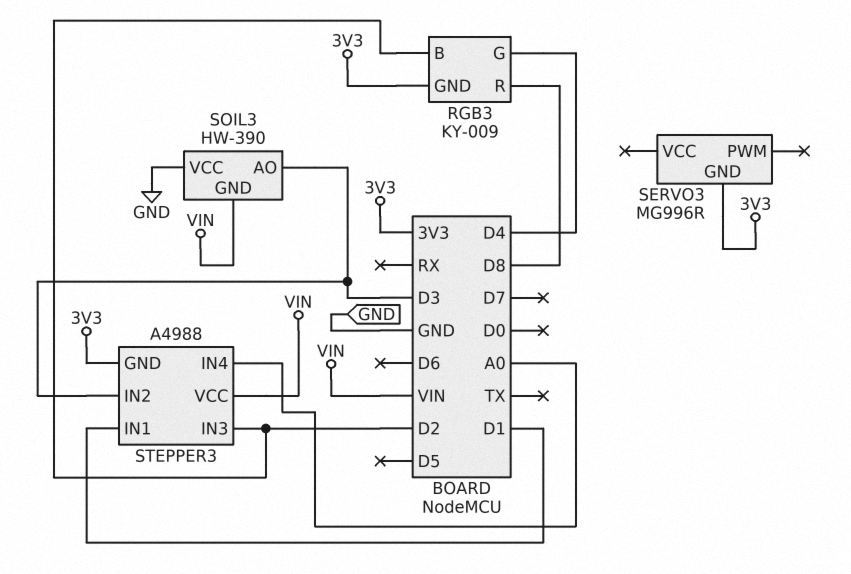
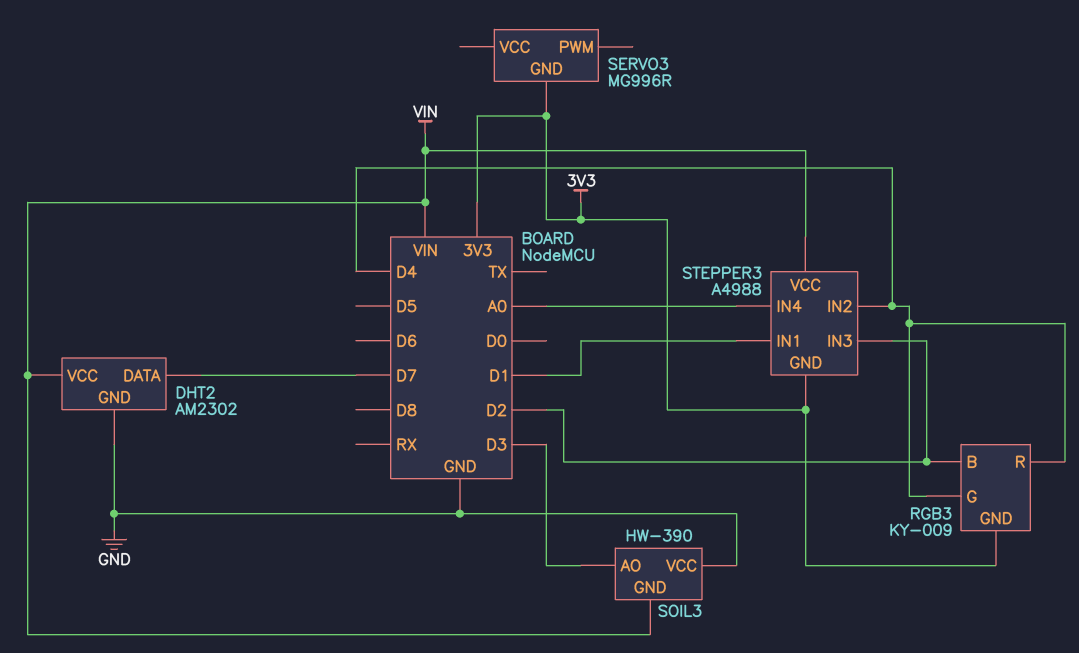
DHT2: none -> AM2302
DHT2 pin DATA: none -> D7
DHT2 pin GND: none -> GND
DHT2 pin VCC: none -> VIN
RGB3 pin R: D8 -> D4
STEPPER3 pin IN2: D3 -> D4

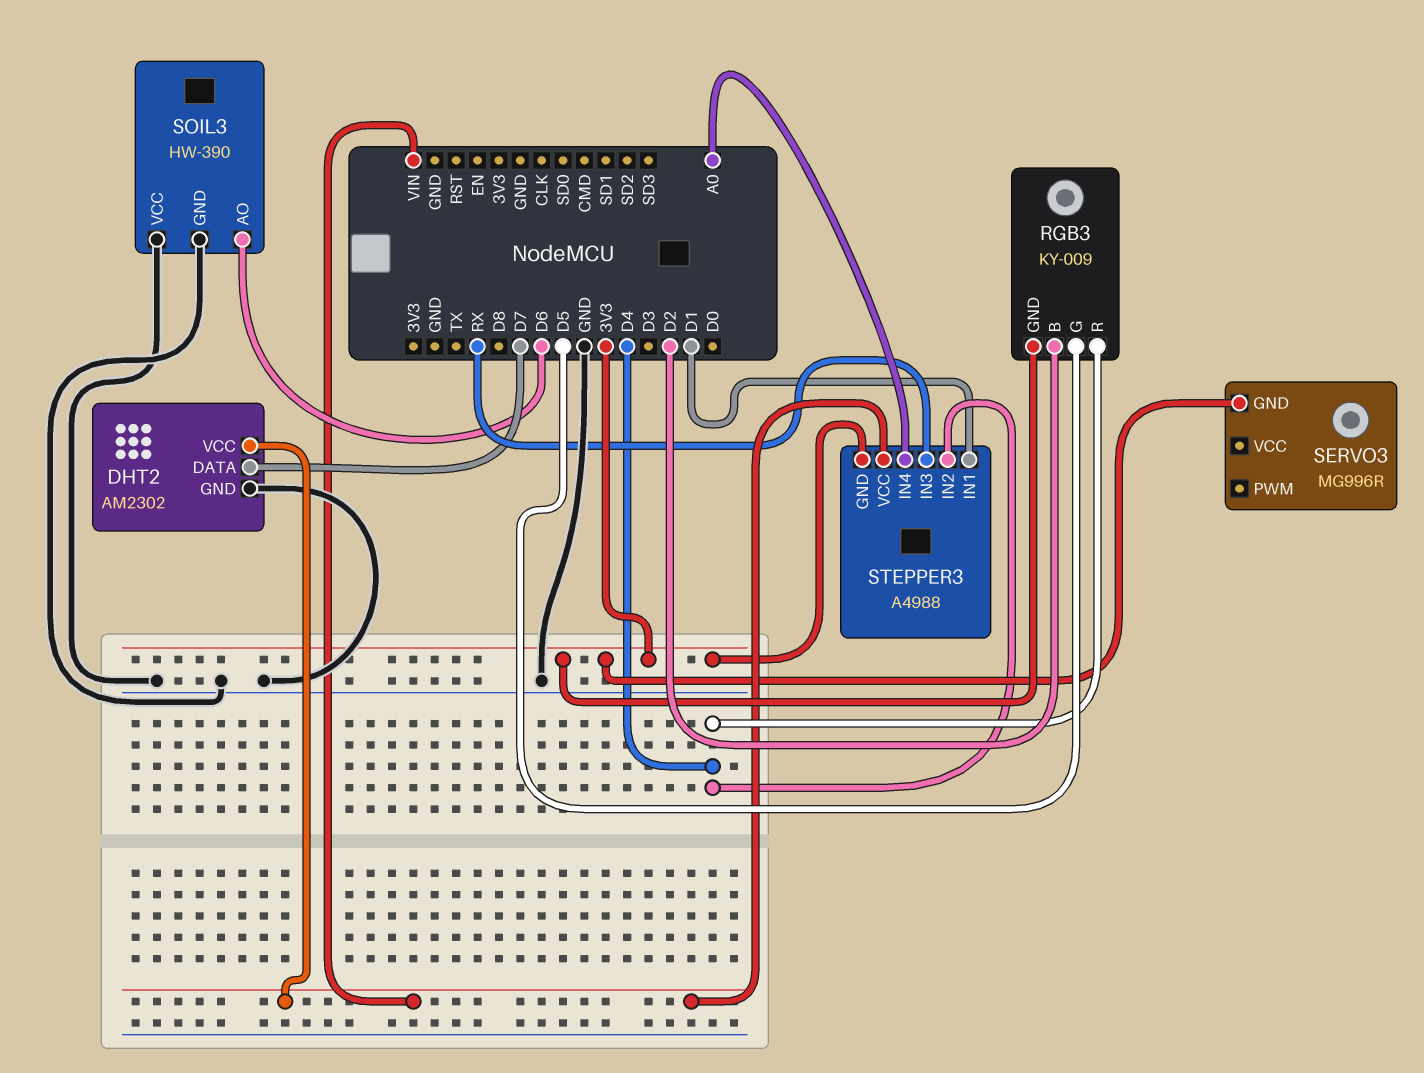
RGB3 pin G: D4 -> D5
SOIL3 pin AO: D3 -> D6
SOIL3 pin GND: VIN -> GND
STEPPER3 pin IN3: D2 -> RX

